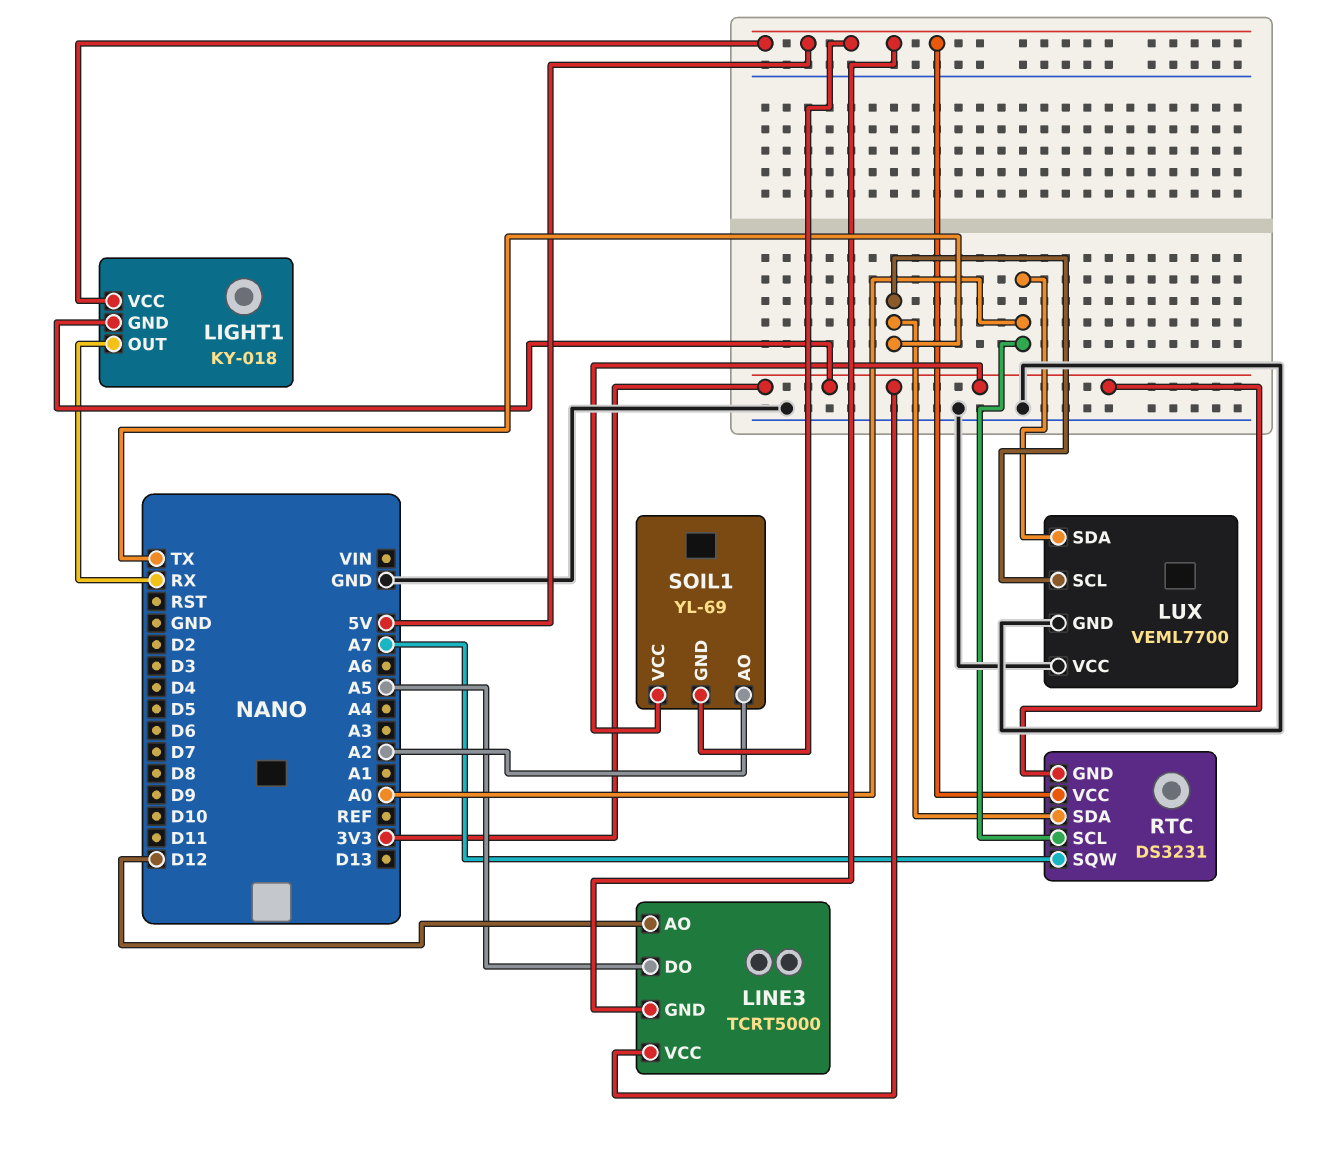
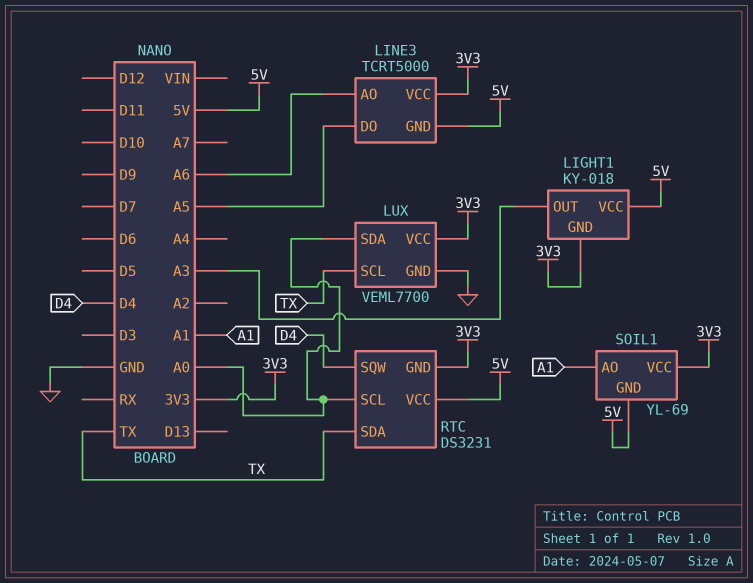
LIGHT1 pin OUT: RX -> A3
LINE3 pin AO: D12 -> A6
LUX pin VCC: GND -> 3V3
RTC pin SQW: A7 -> D4
SOIL1 pin AO: A2 -> A1

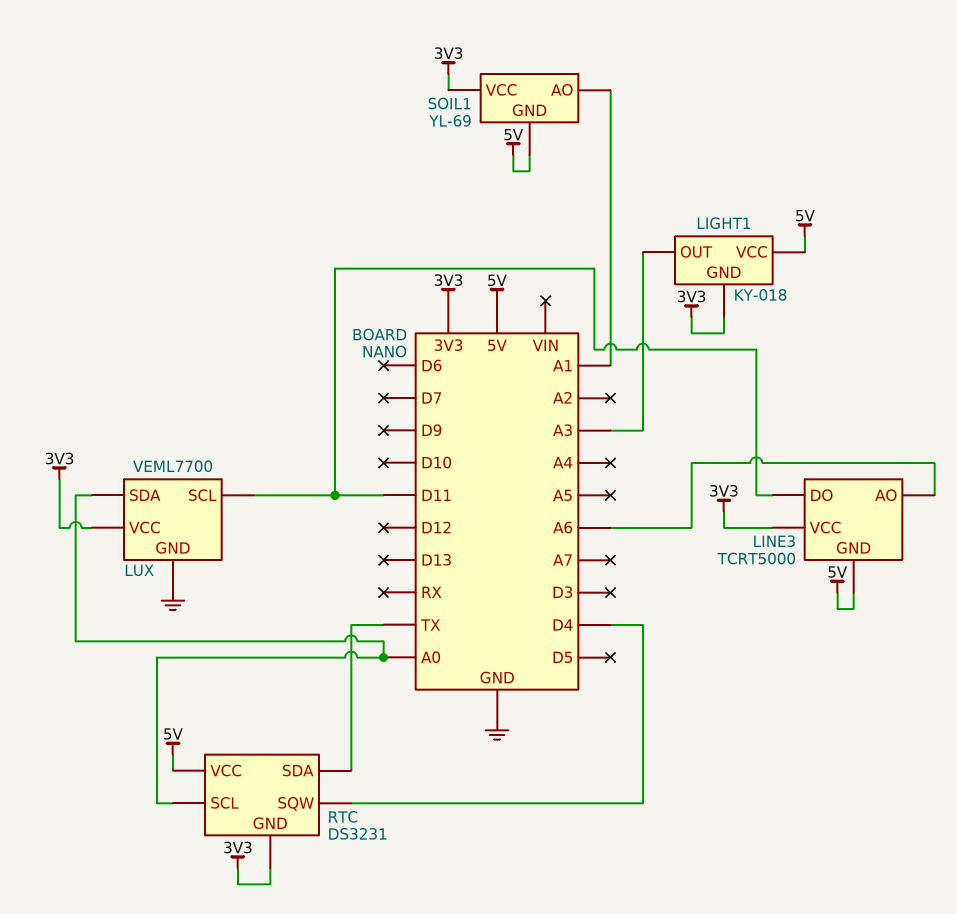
LINE3 pin DO: A5 -> D11
LUX pin SCL: TX -> D11

